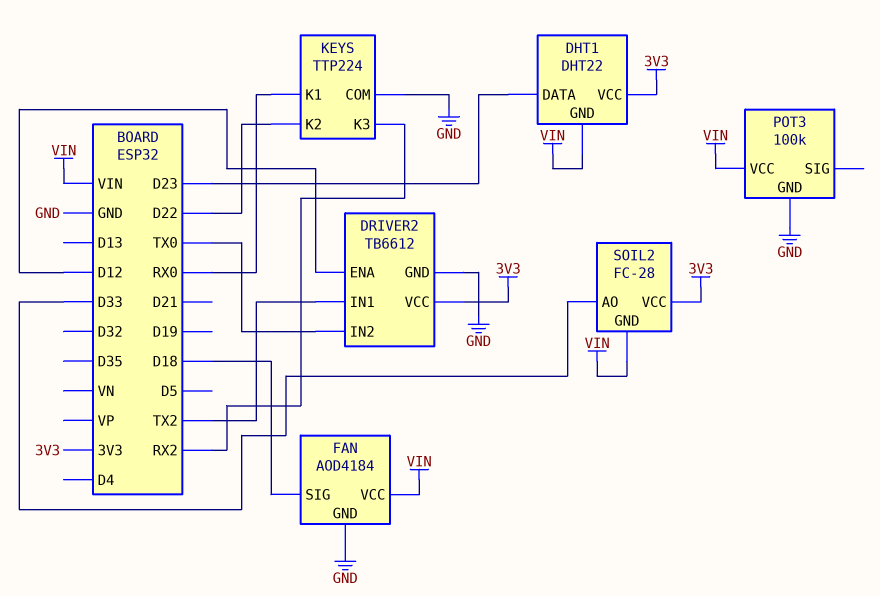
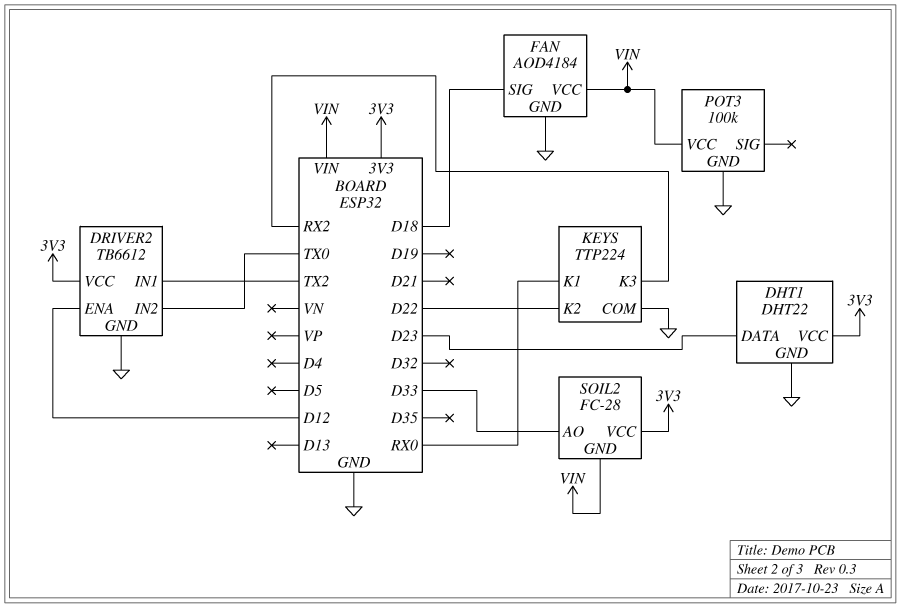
DHT1 pin GND: VIN -> GND

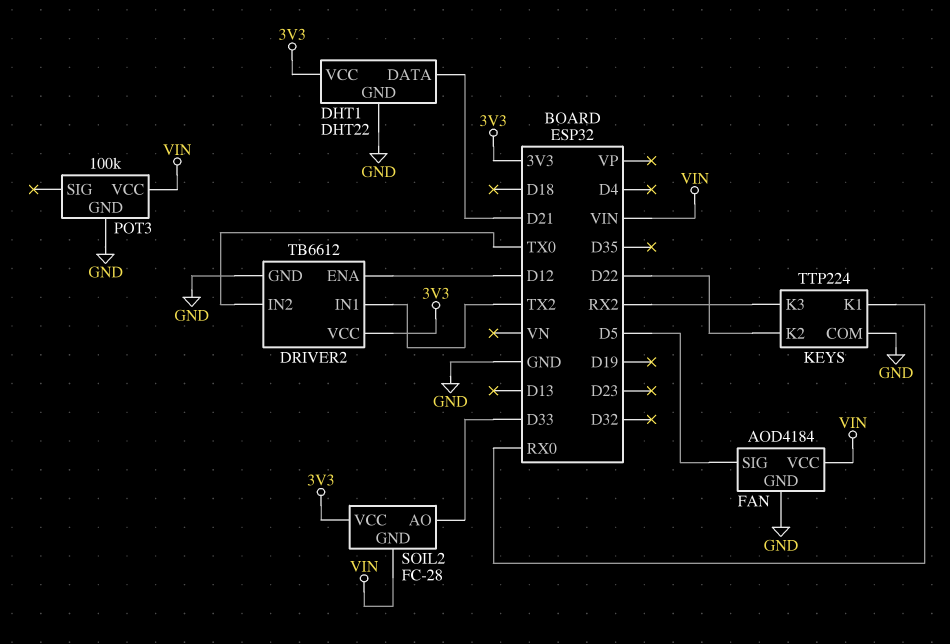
DHT1 pin DATA: D23 -> D21
FAN pin SIG: D18 -> D5

